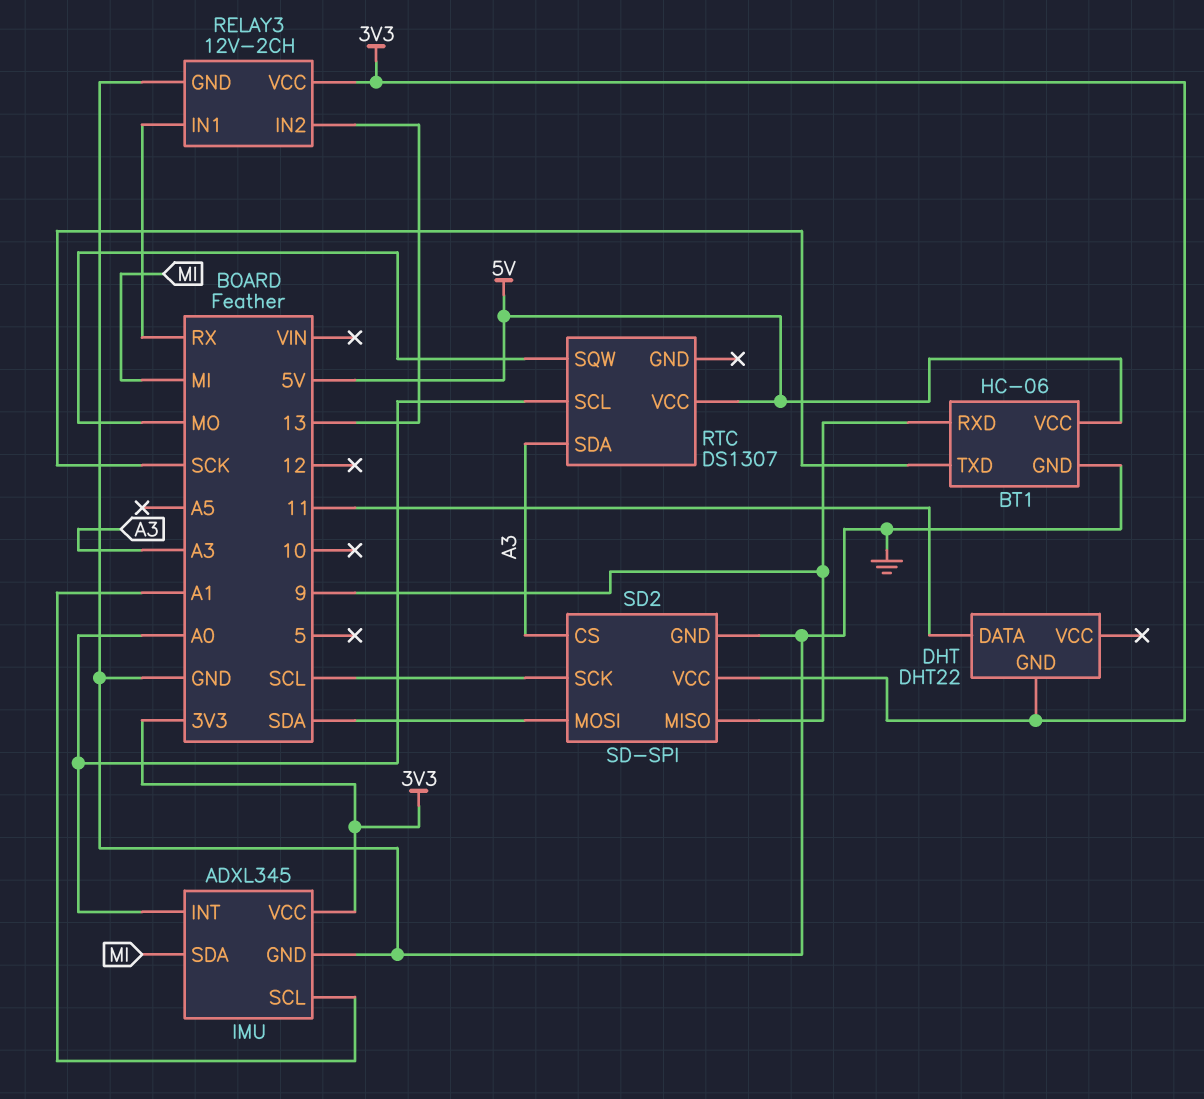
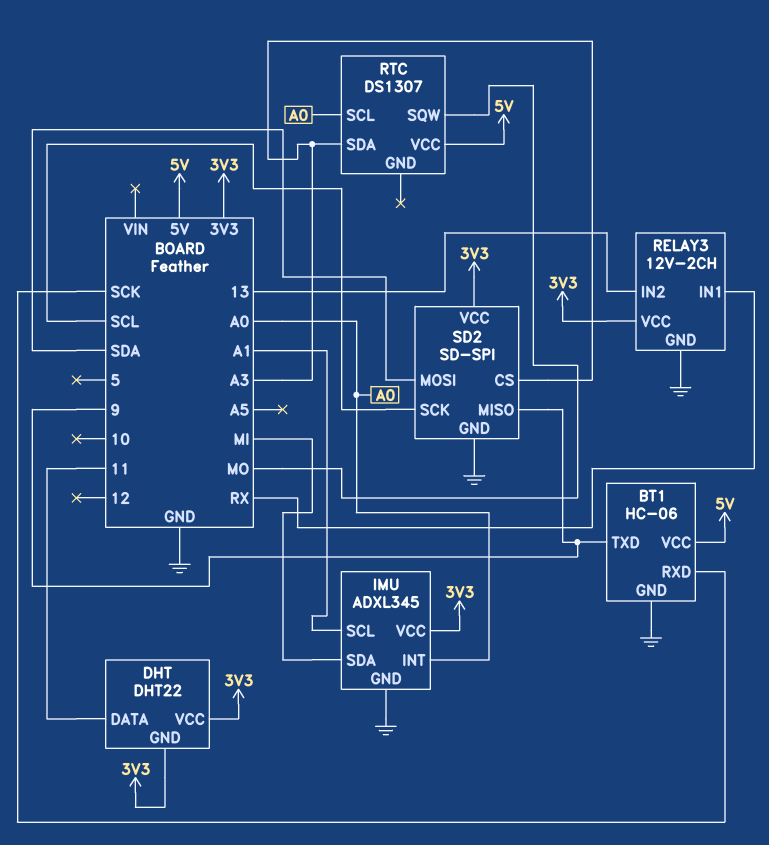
BT1 pin RXD: 9 -> SCK
BT1 pin TXD: SCK -> 9
DHT pin VCC: none -> 3V3

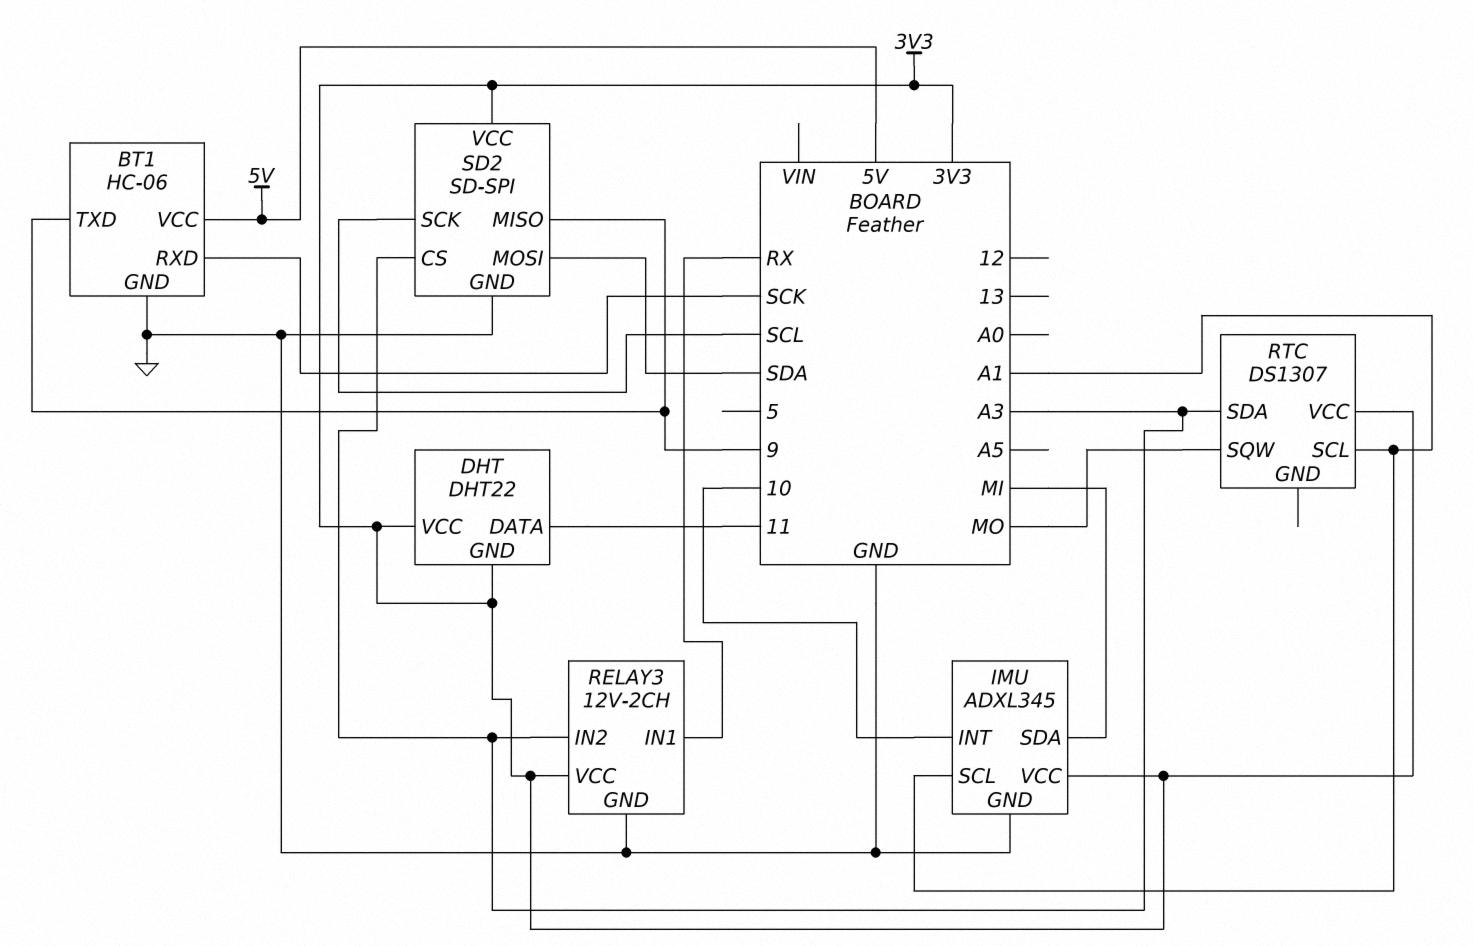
IMU pin INT: A0 -> 10
RELAY3 pin IN2: 13 -> A3
RTC pin SCL: A0 -> A1
RTC pin VCC: 5V -> 3V3

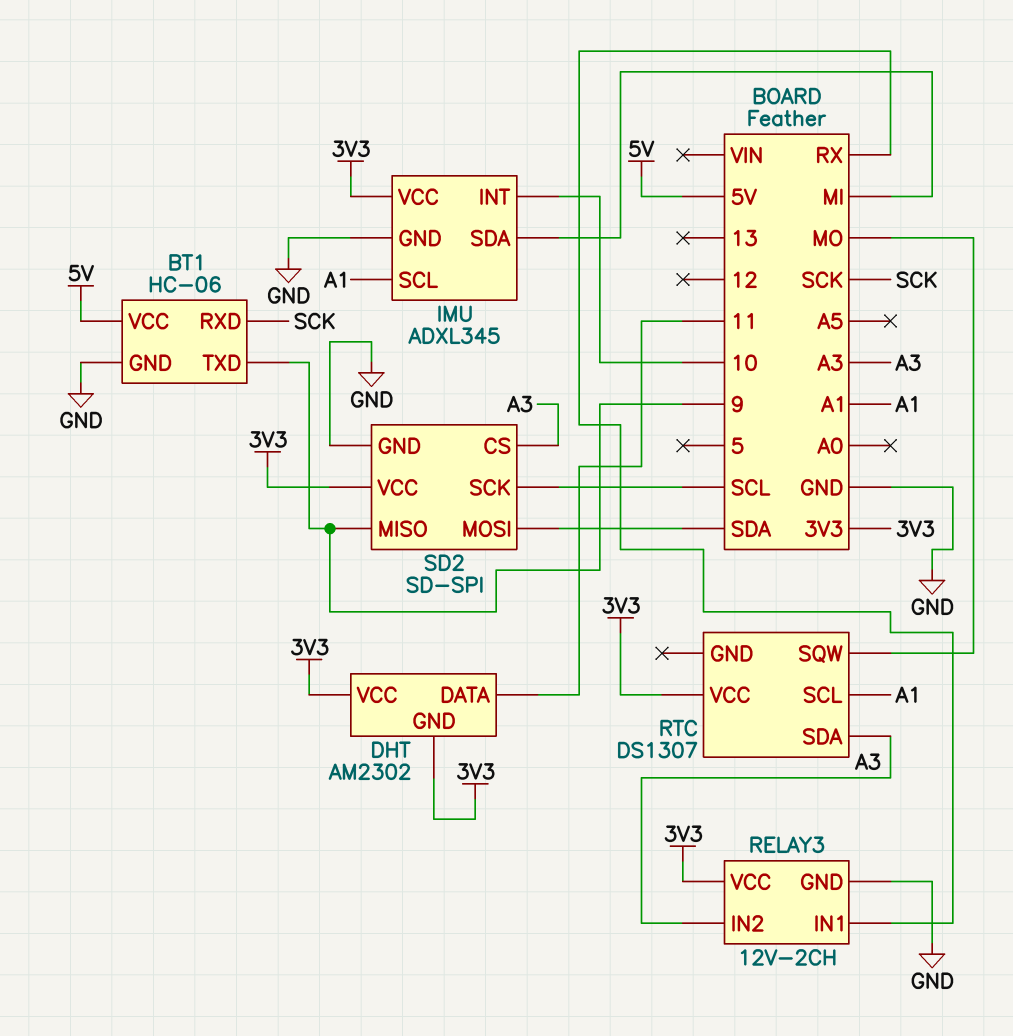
DHT: DHT22 -> AM2302

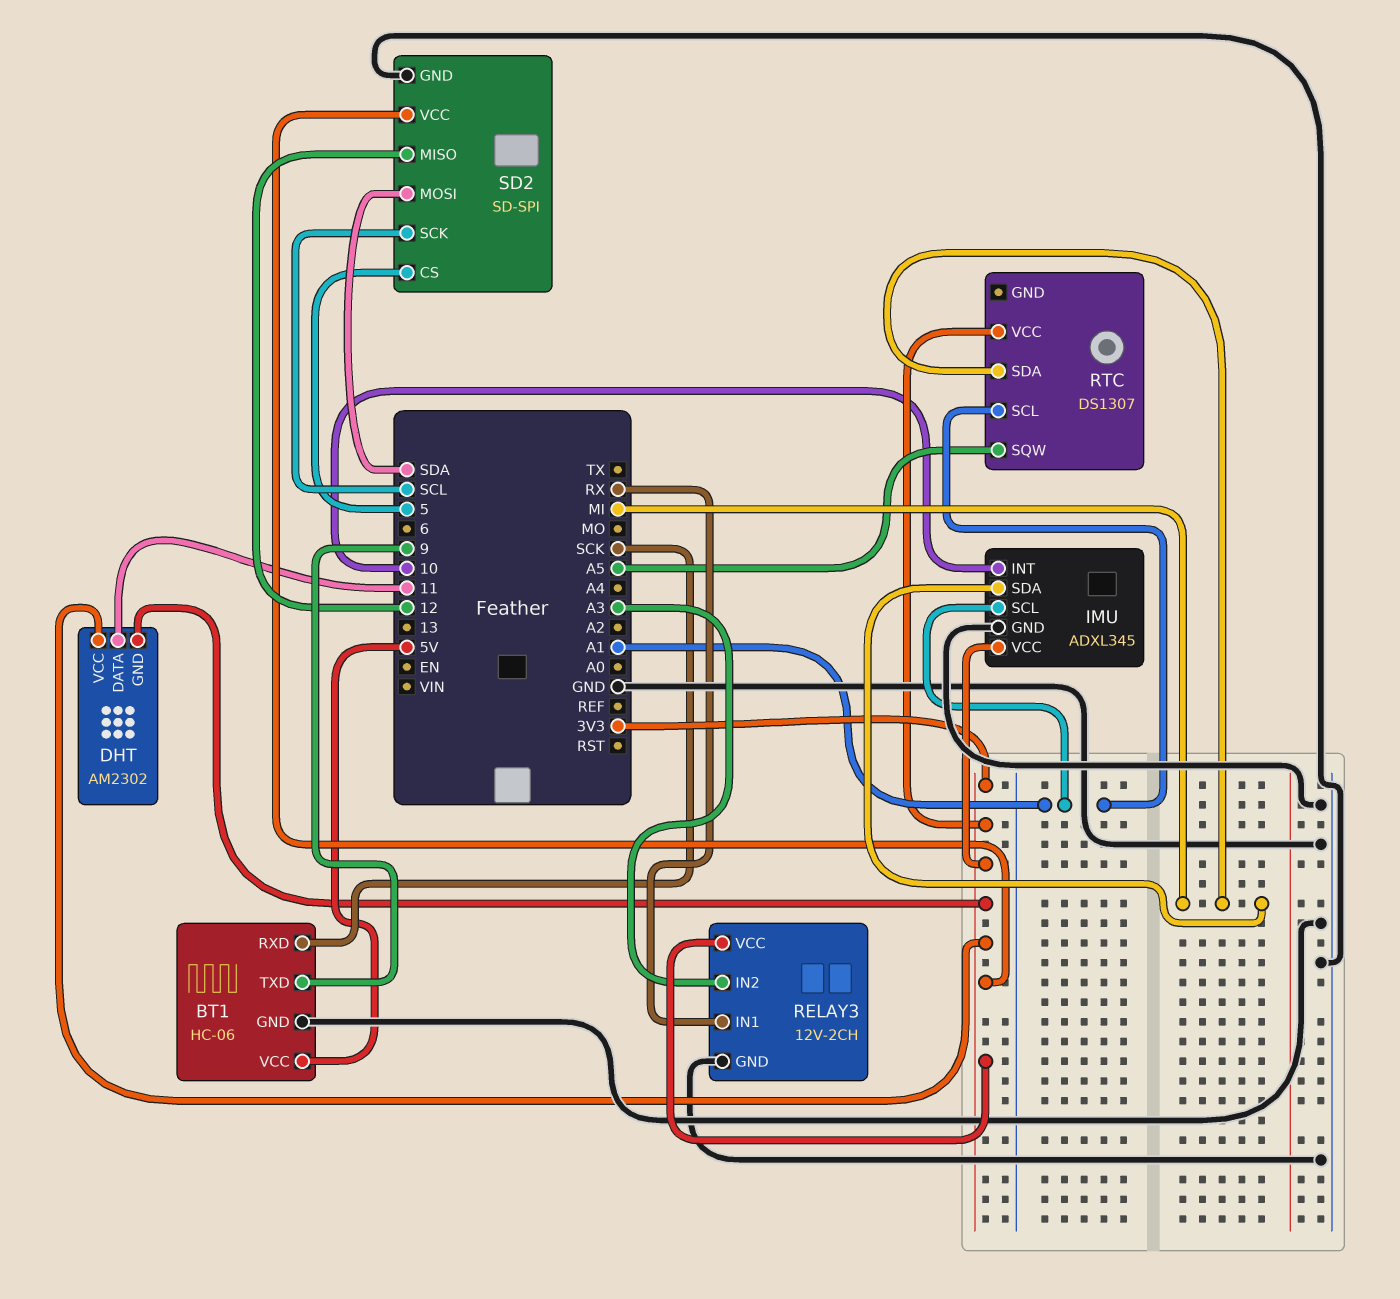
RTC pin SDA: A3 -> MI
RTC pin SQW: MO -> A5
SD2 pin CS: A3 -> 5
SD2 pin MISO: 9 -> 12

